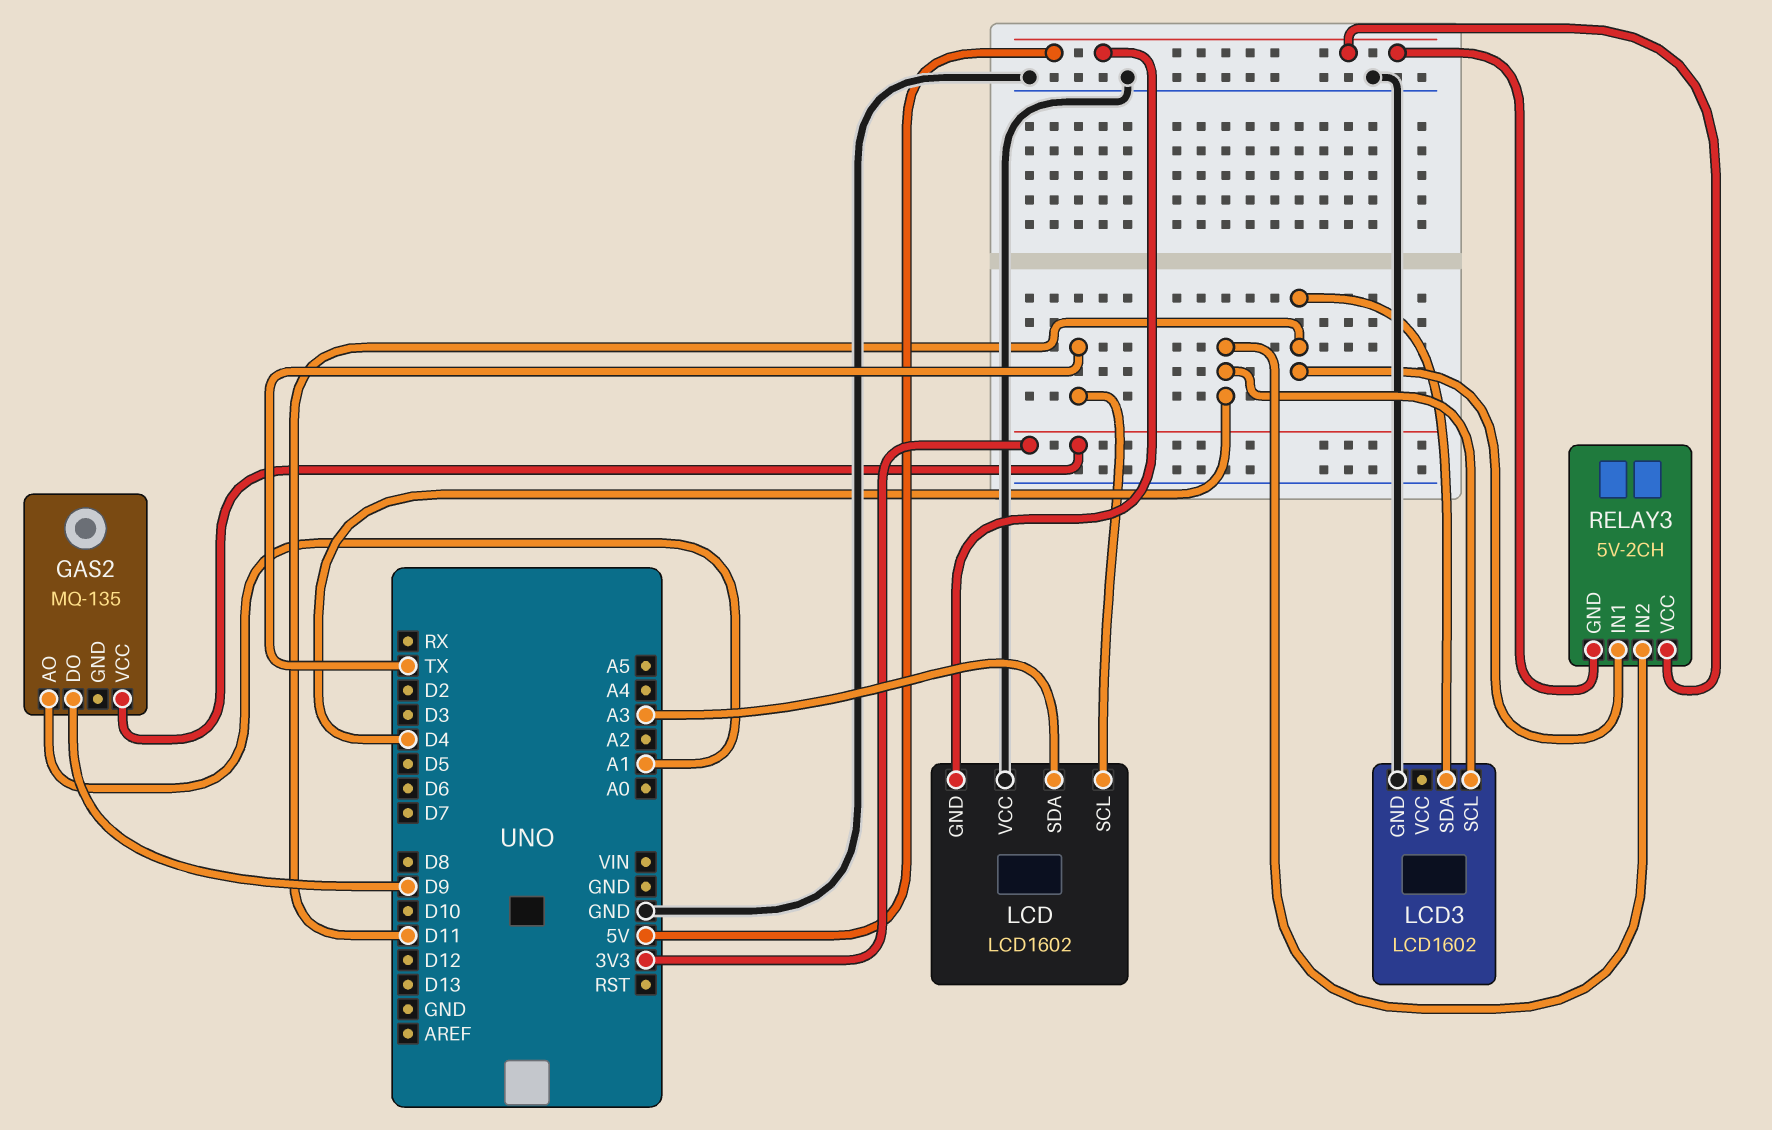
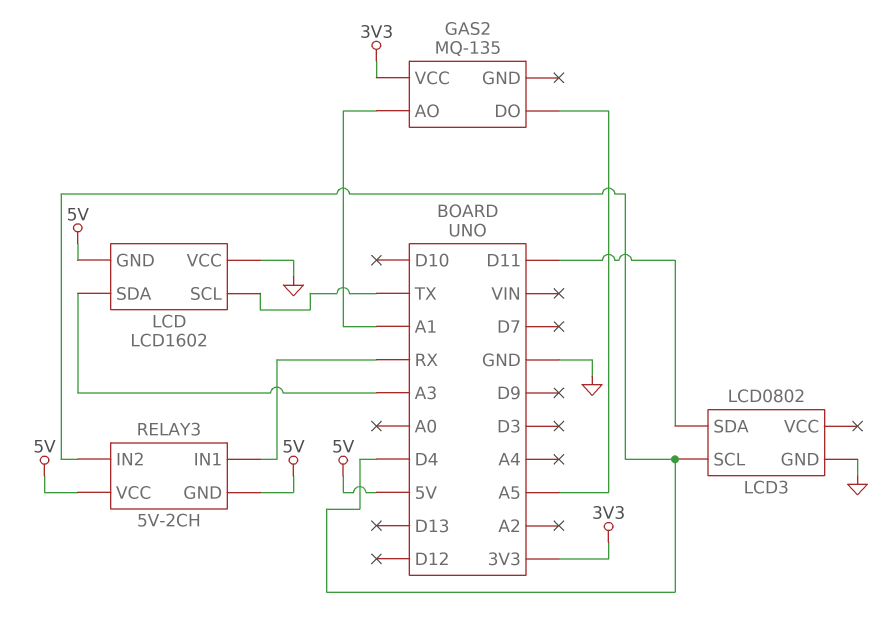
GAS2 pin DO: D9 -> A5
LCD3: LCD1602 -> LCD0802
RELAY3 pin IN1: D11 -> RX

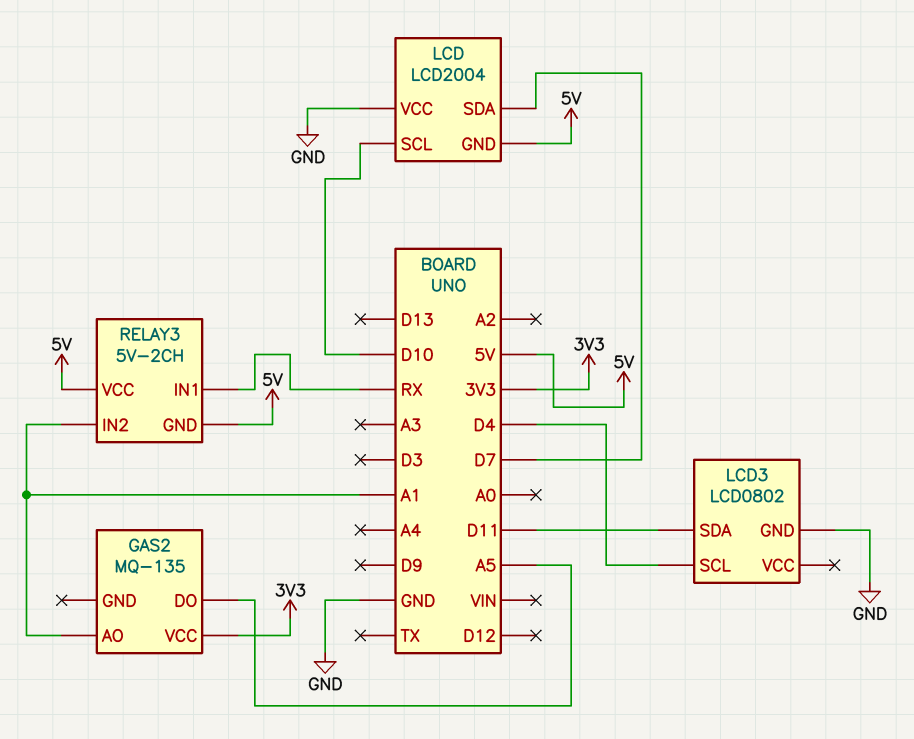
LCD: LCD1602 -> LCD2004
LCD pin SCL: TX -> D10
LCD pin SDA: A3 -> D7
RELAY3 pin IN2: D4 -> A1

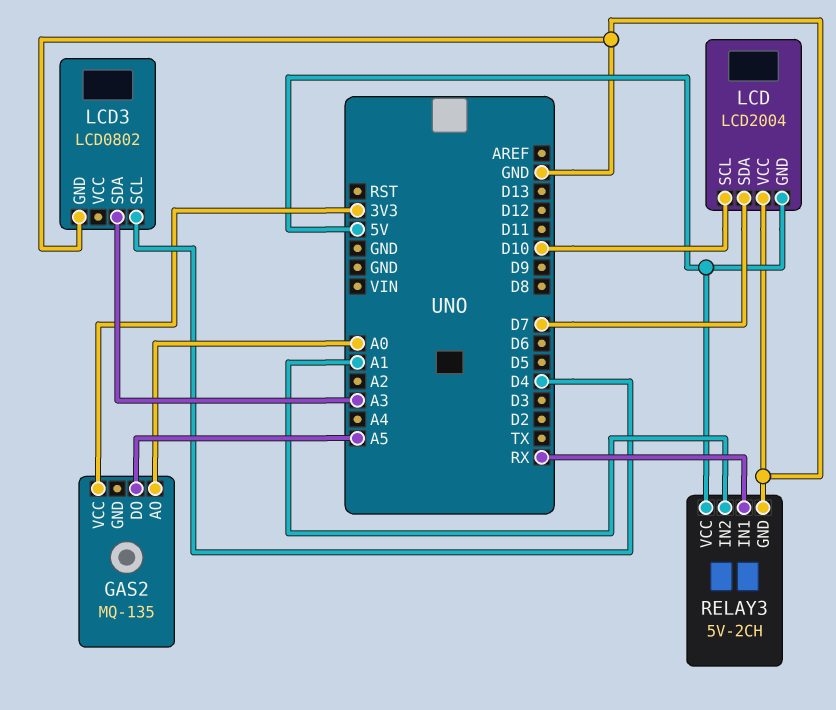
GAS2 pin AO: A1 -> A0
LCD3 pin SDA: D11 -> A3
RELAY3 pin GND: 5V -> GND

